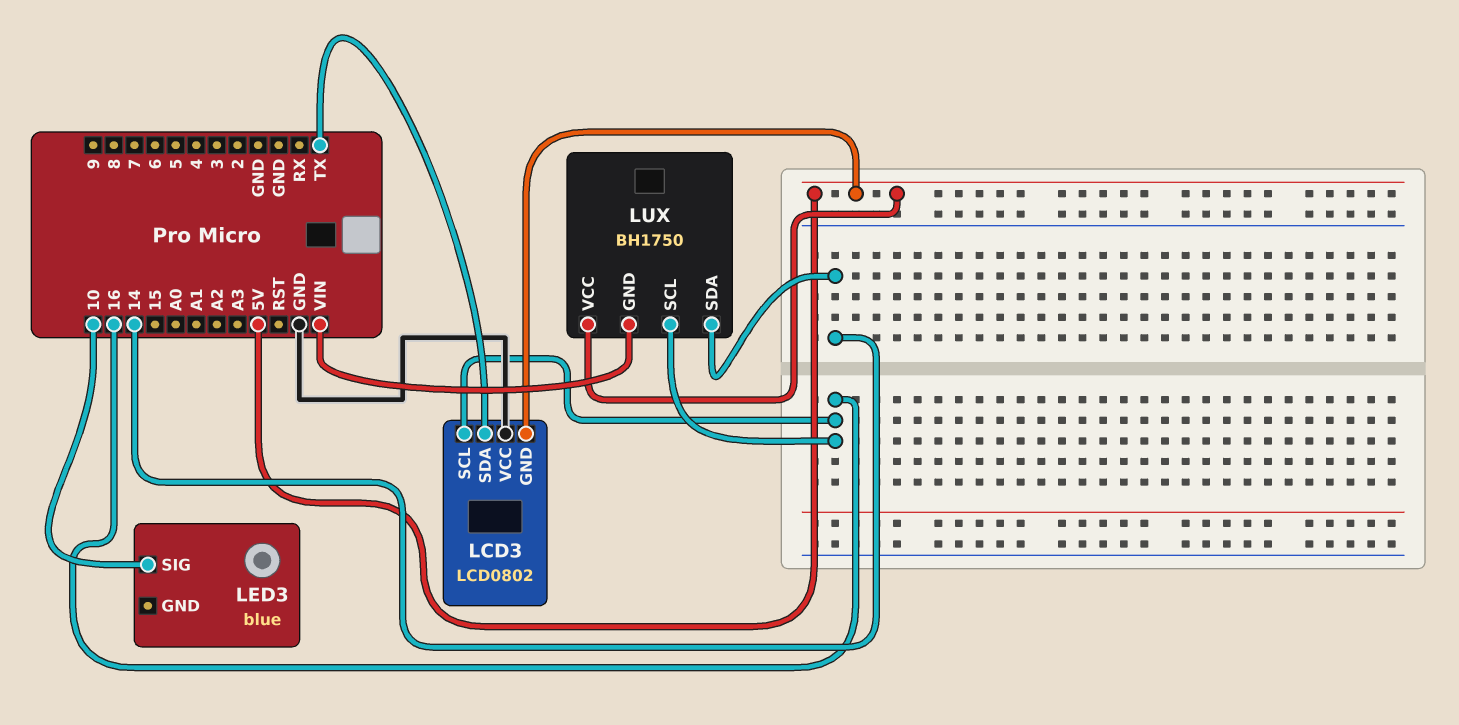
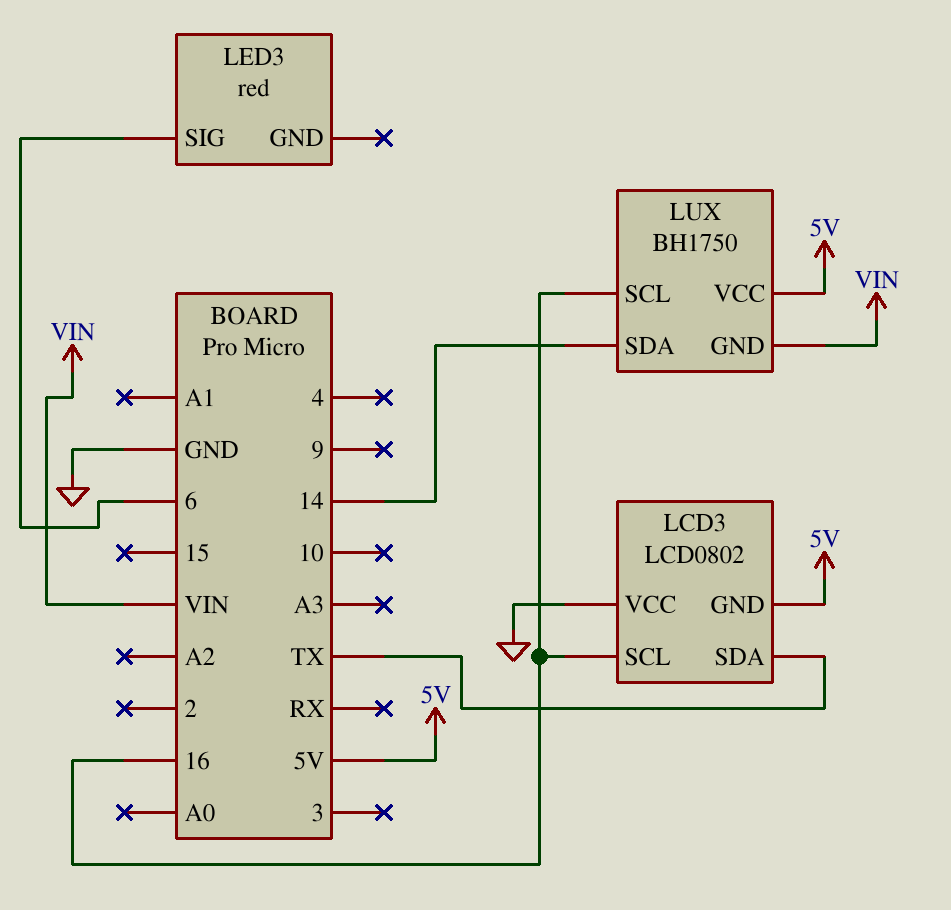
LED3: blue -> red
LED3 pin SIG: 10 -> 6

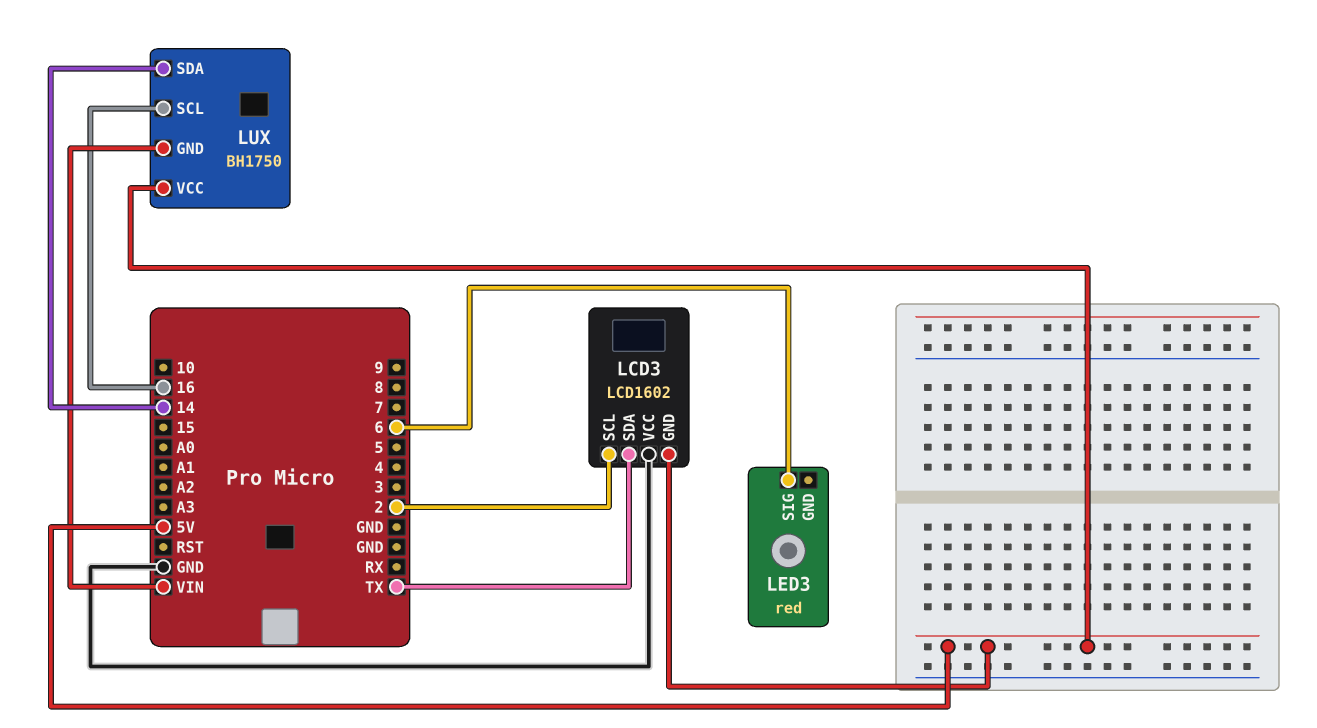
LCD3: LCD0802 -> LCD1602
LCD3 pin SCL: 16 -> 2

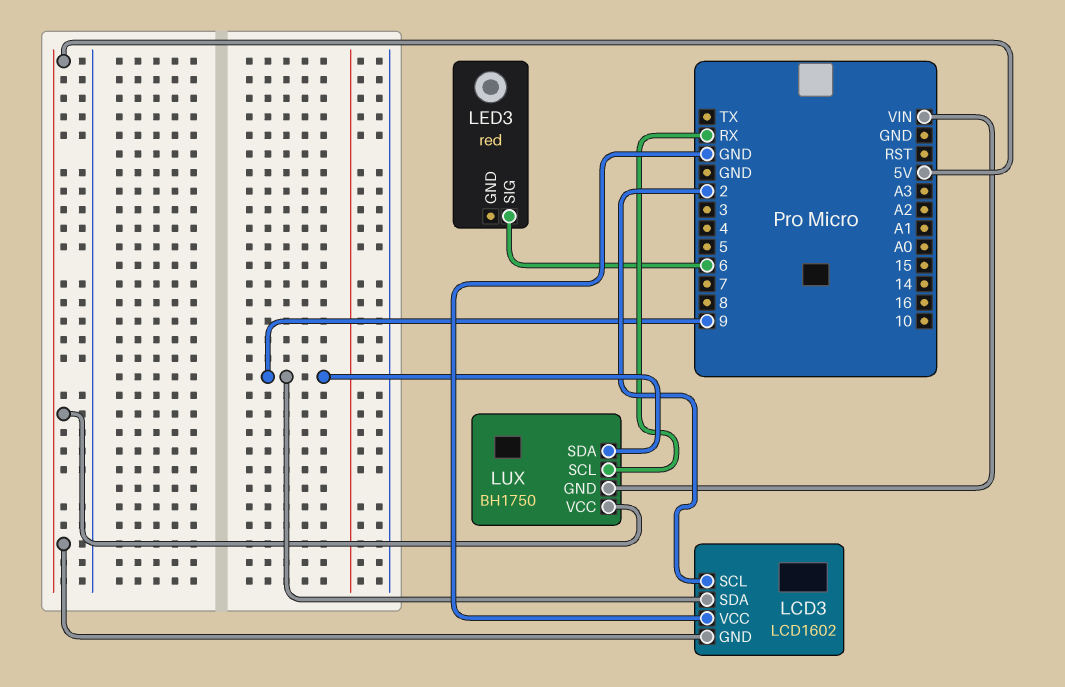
LCD3 pin SDA: TX -> 9
LUX pin SCL: 16 -> RX
LUX pin SDA: 14 -> 9

